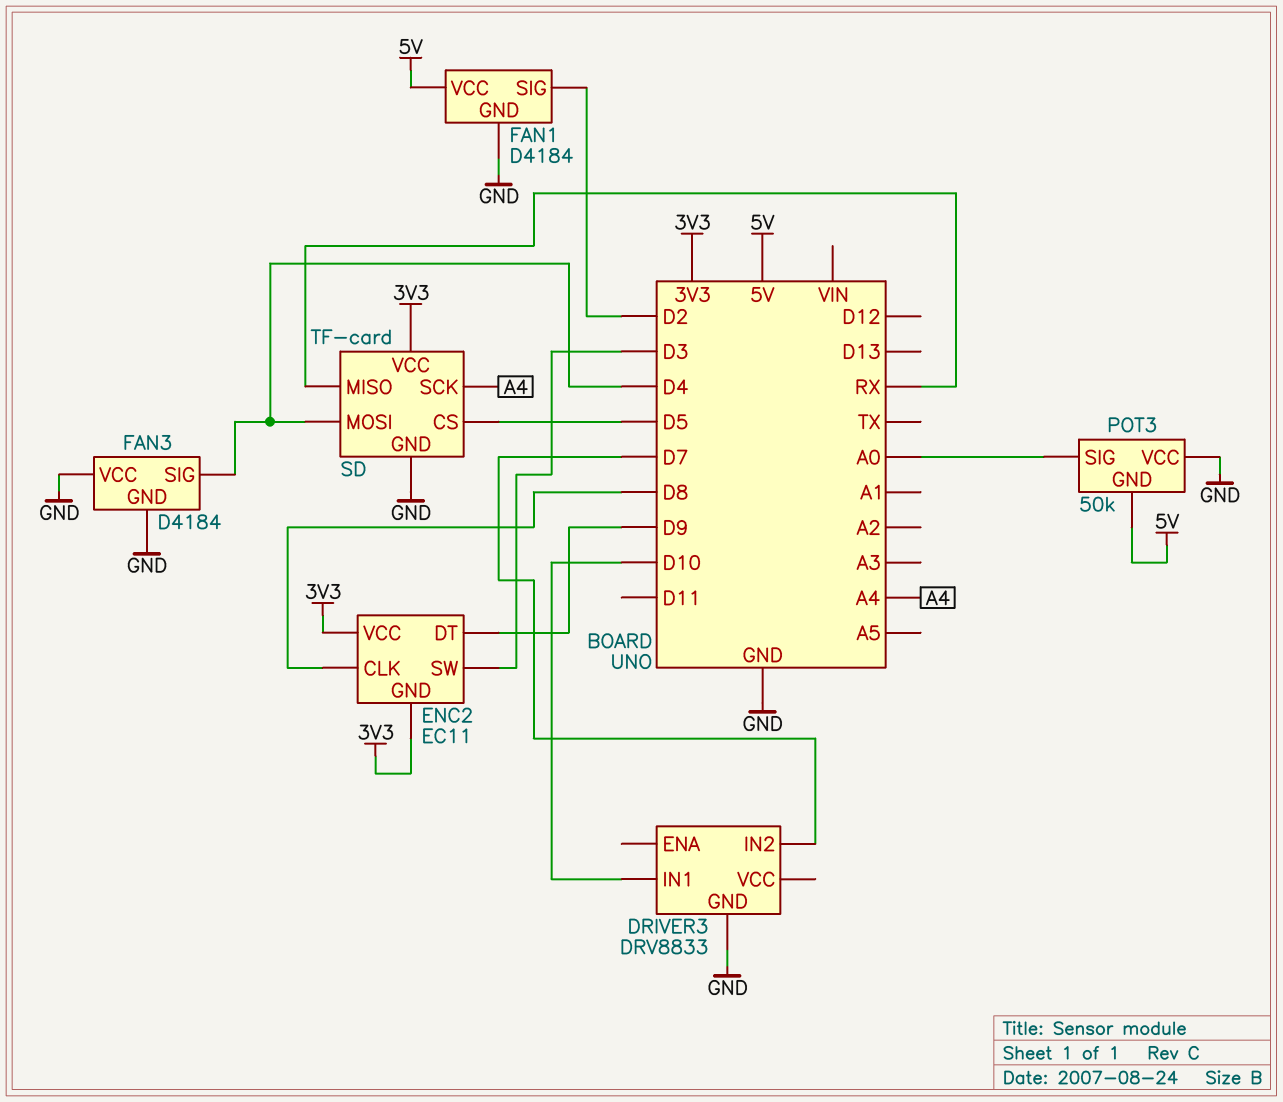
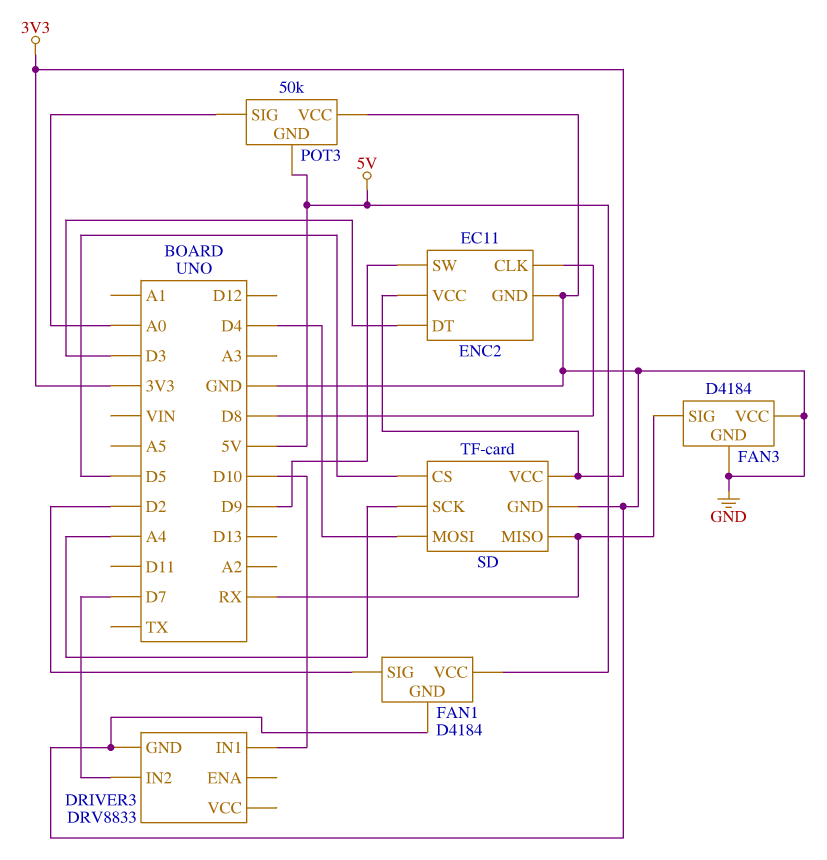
ENC2 pin DT: D9 -> D3
ENC2 pin GND: 3V3 -> GND
ENC2 pin SW: D3 -> D9
FAN3 pin SIG: D4 -> RX

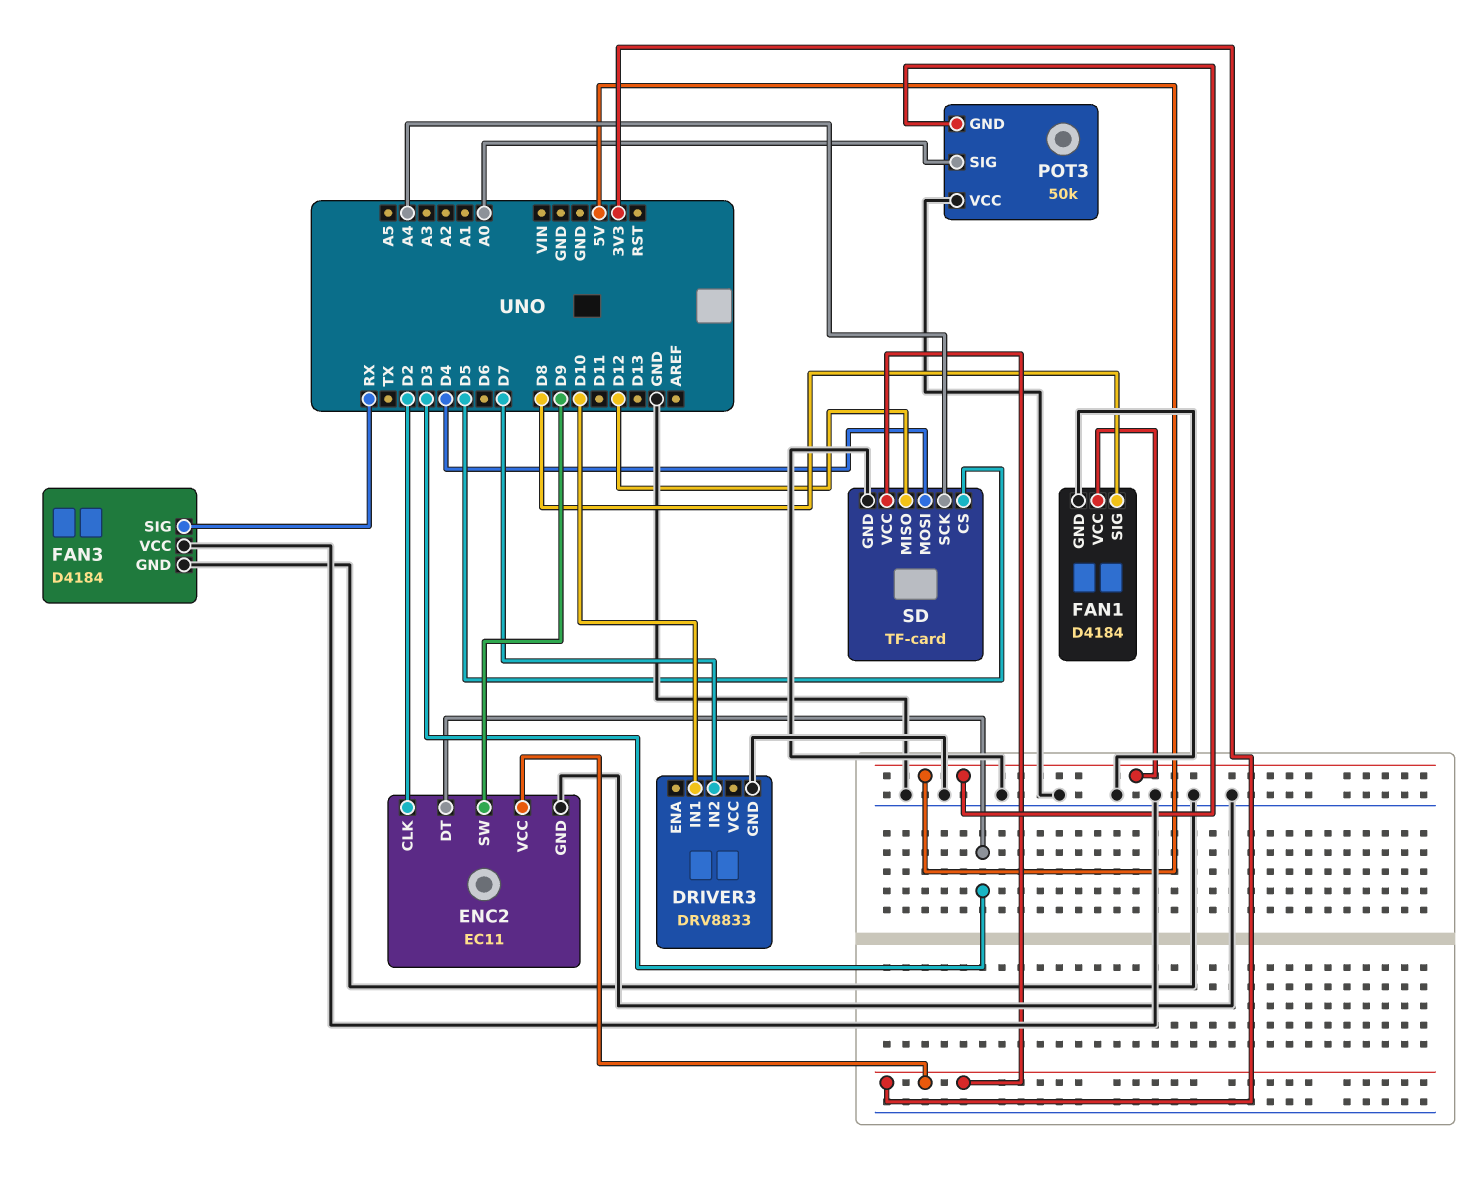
ENC2 pin CLK: D8 -> D2
FAN1 pin SIG: D2 -> D8
SD pin MISO: RX -> D12

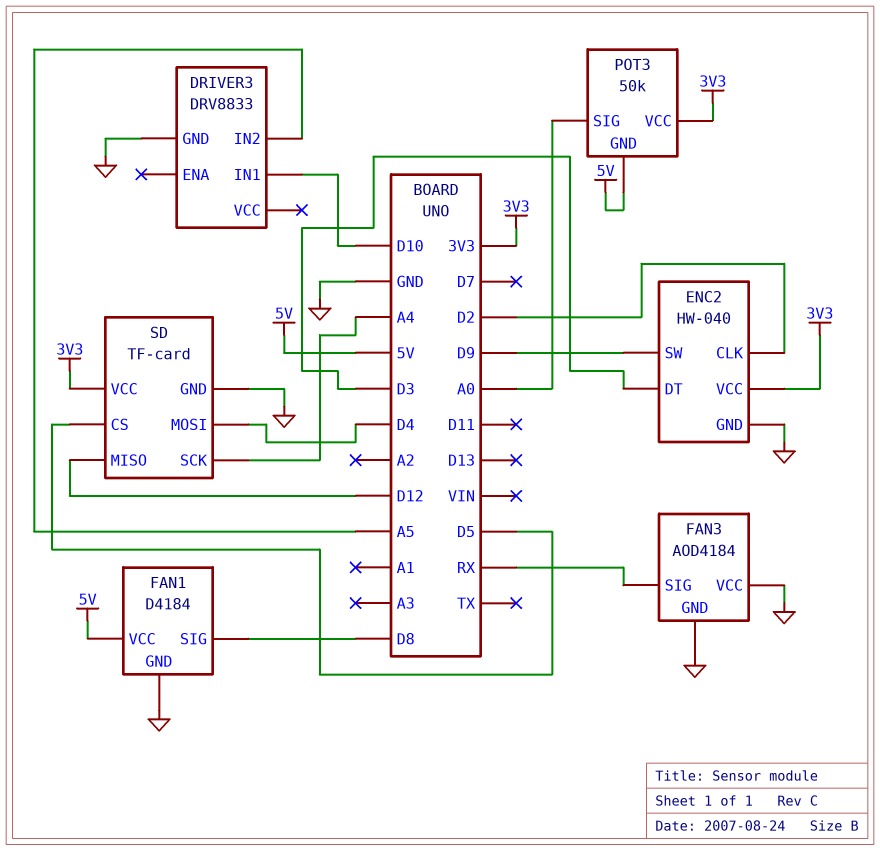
DRIVER3 pin IN2: D7 -> A5
ENC2: EC11 -> HW-040
FAN3: D4184 -> AOD4184
POT3 pin VCC: GND -> 3V3

